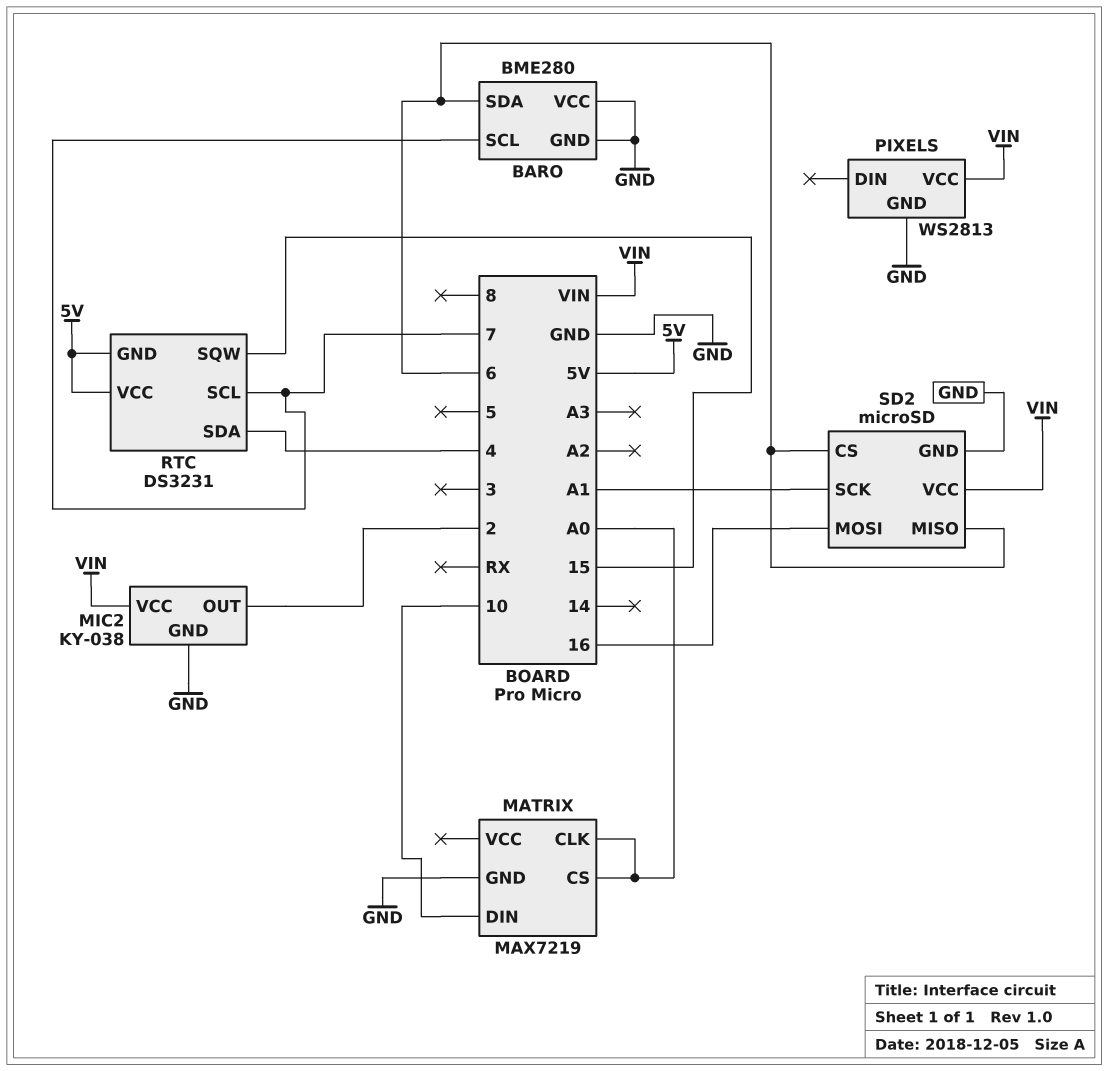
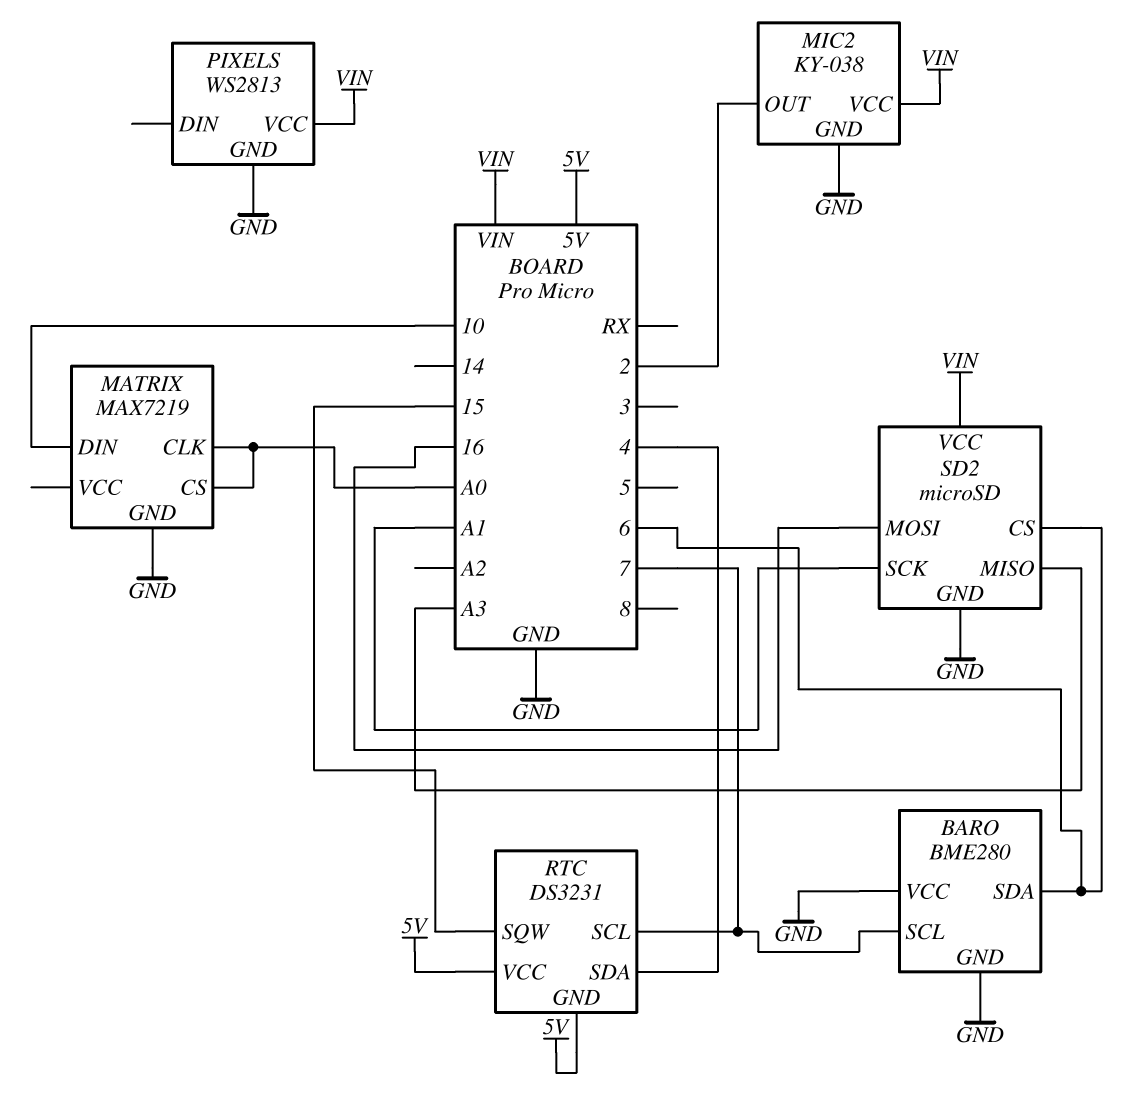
SD2 pin MISO: 6 -> A3

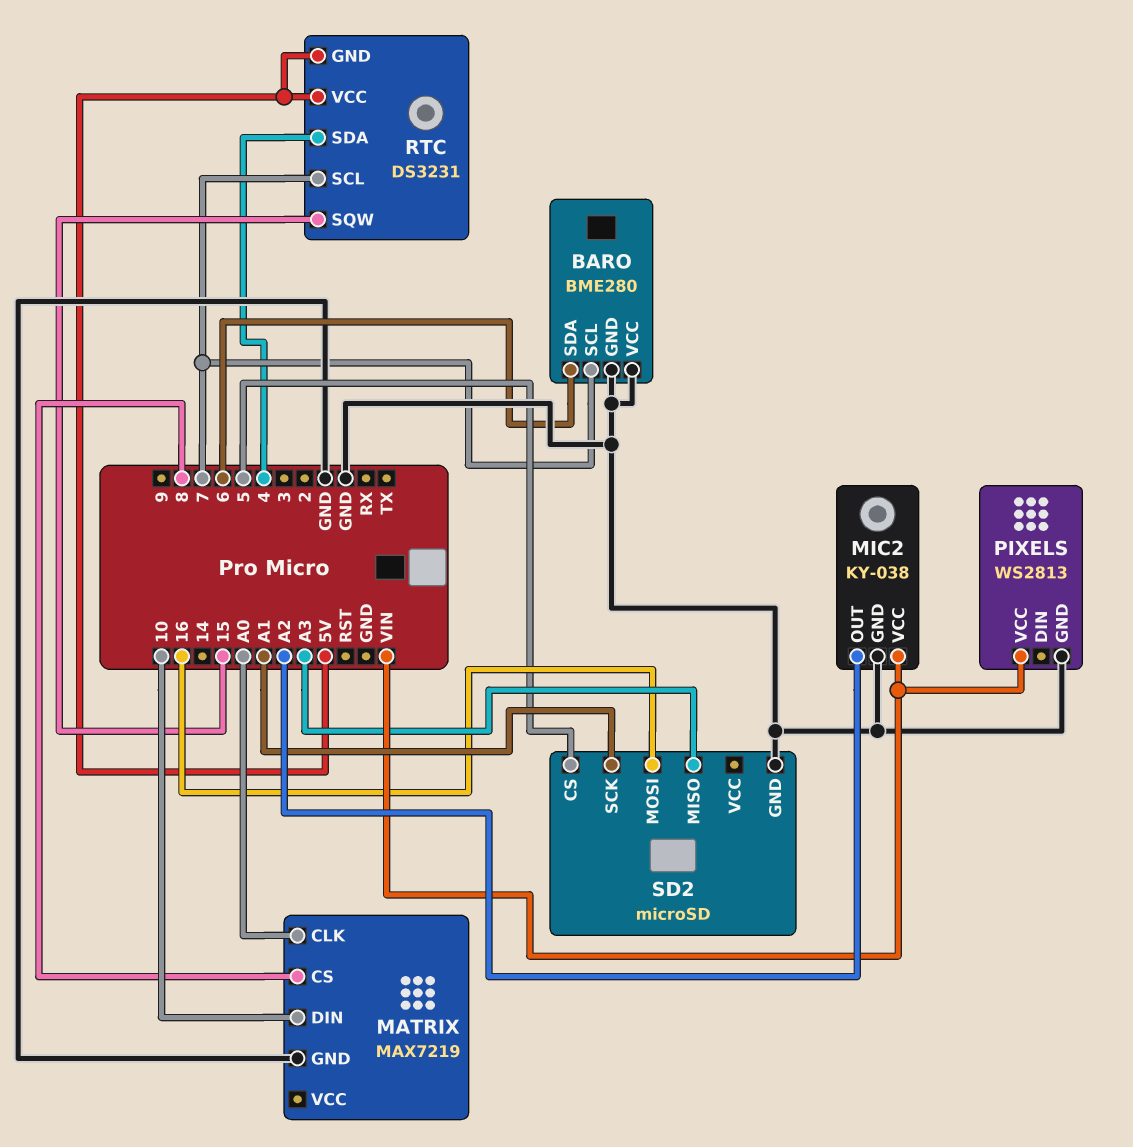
MATRIX pin CS: A0 -> 8
MIC2 pin OUT: 2 -> A2
SD2 pin CS: 6 -> 5
SD2 pin VCC: VIN -> none

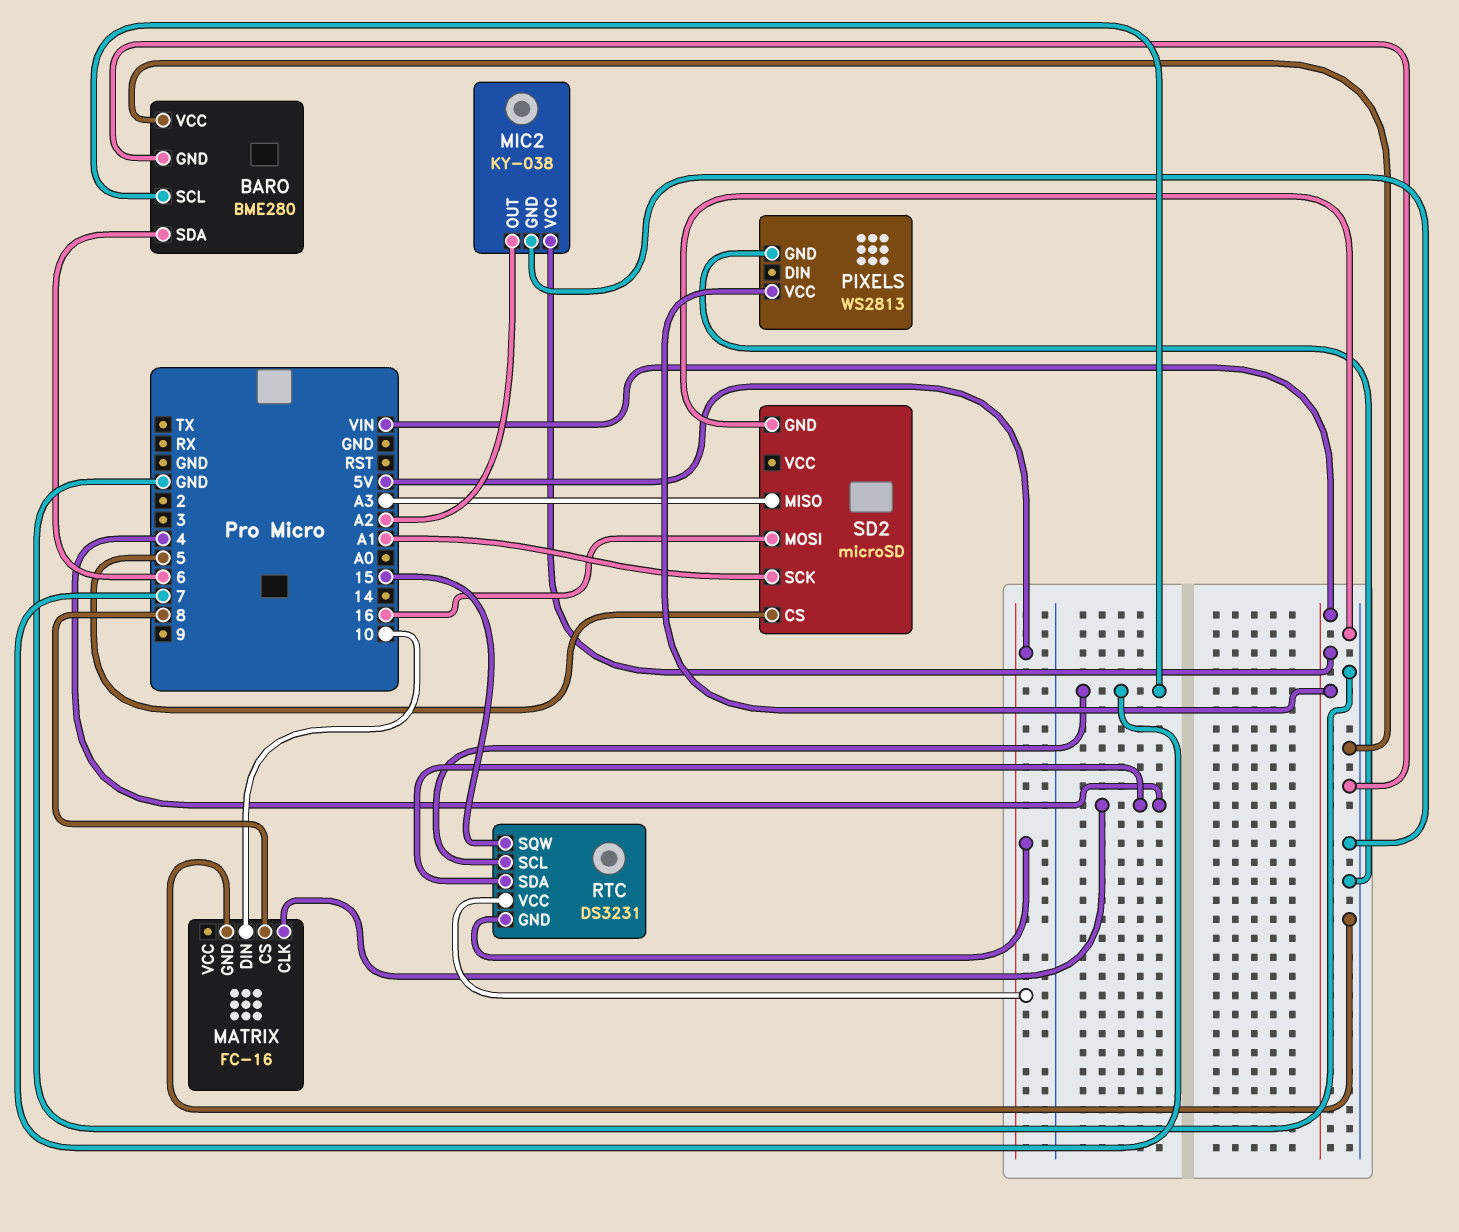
MATRIX: MAX7219 -> FC-16
MATRIX pin CLK: A0 -> 4

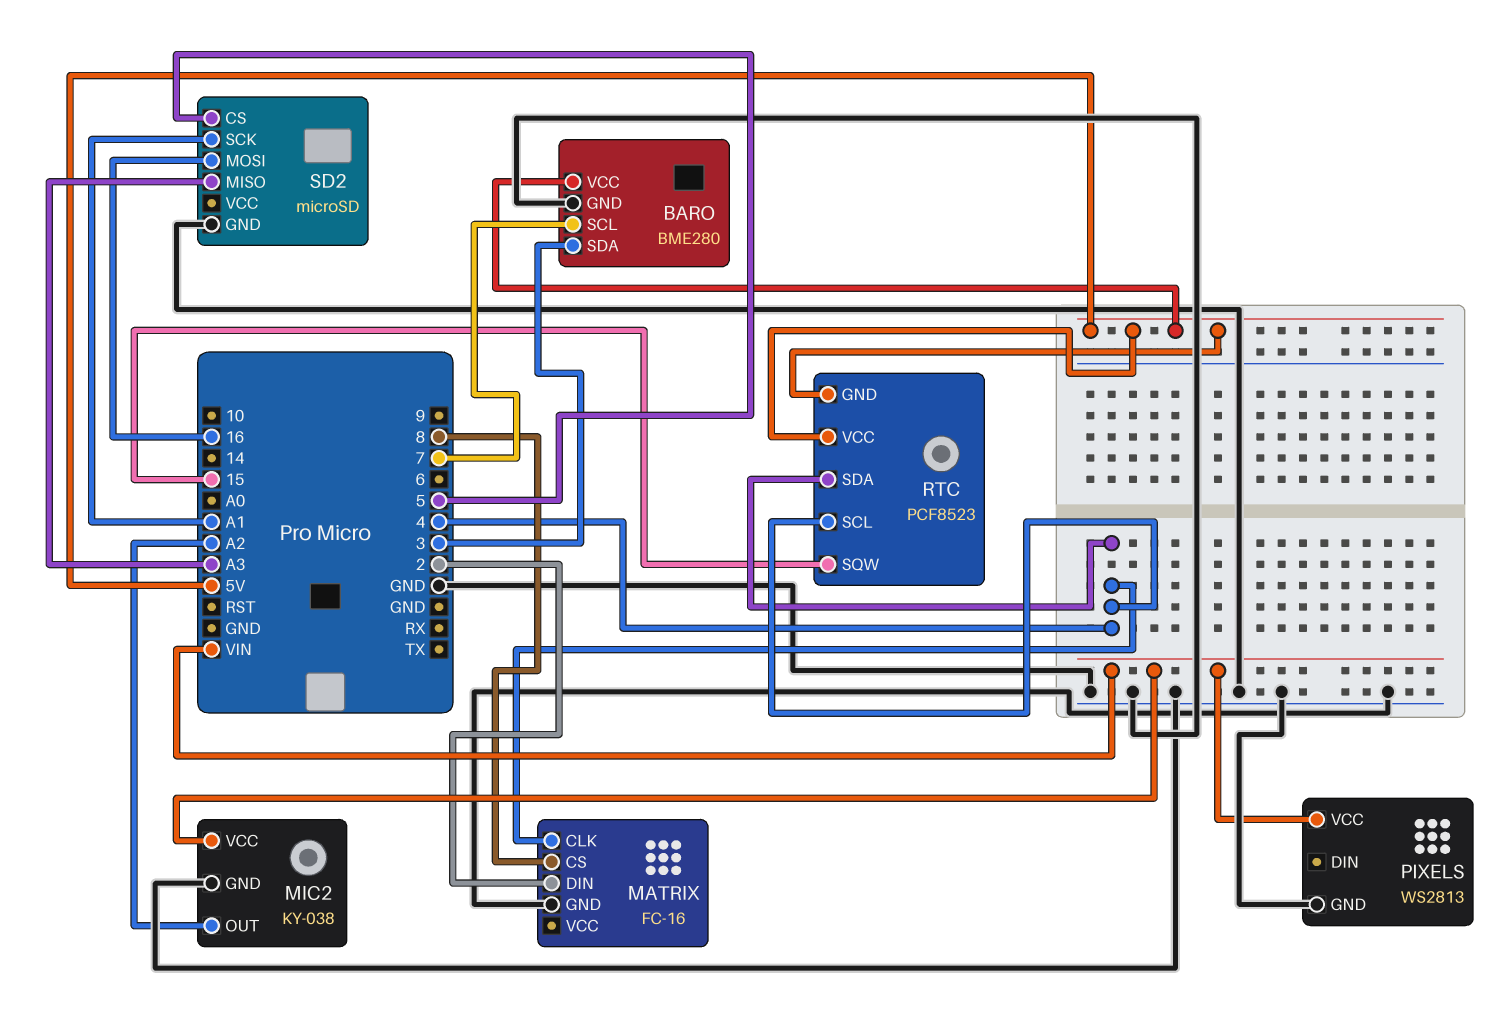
BARO pin SDA: 6 -> 3
BARO pin VCC: GND -> 5V
MATRIX pin DIN: 10 -> 2
RTC: DS3231 -> PCF8523
RTC pin SCL: 7 -> 4

